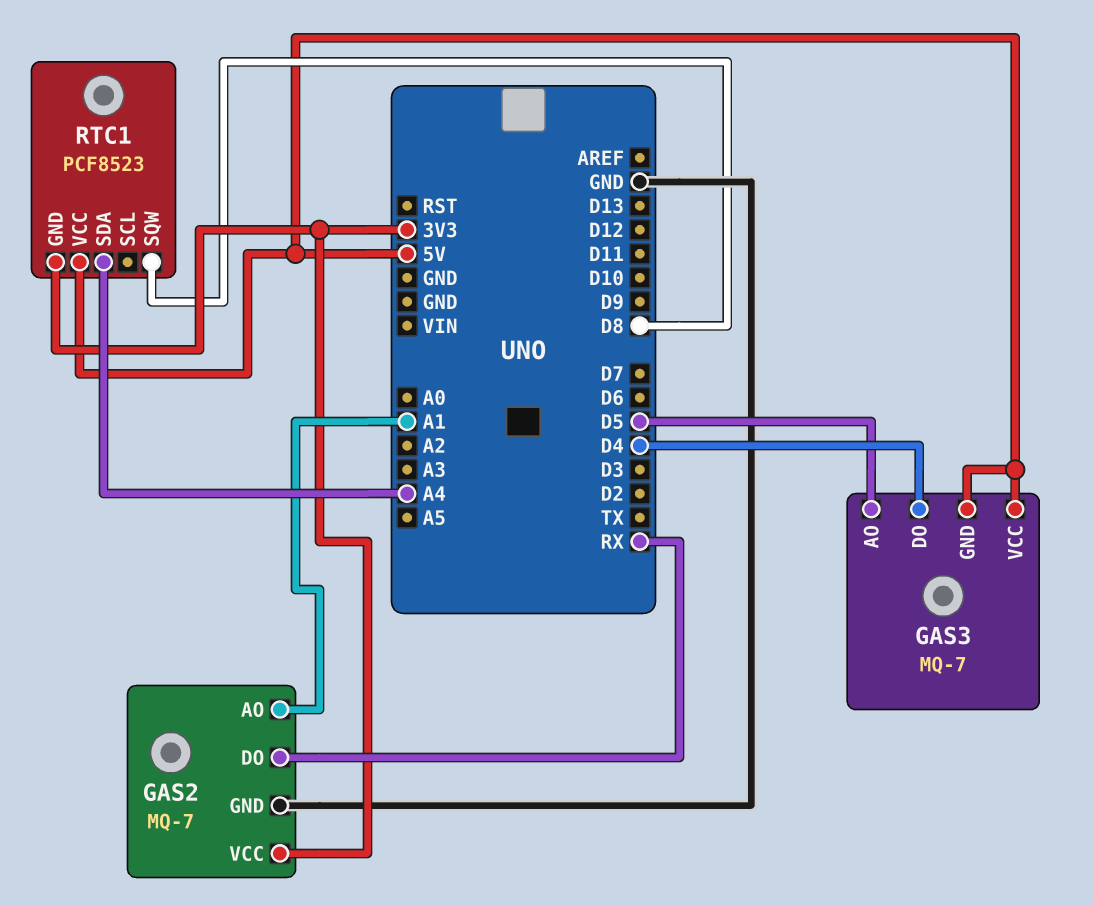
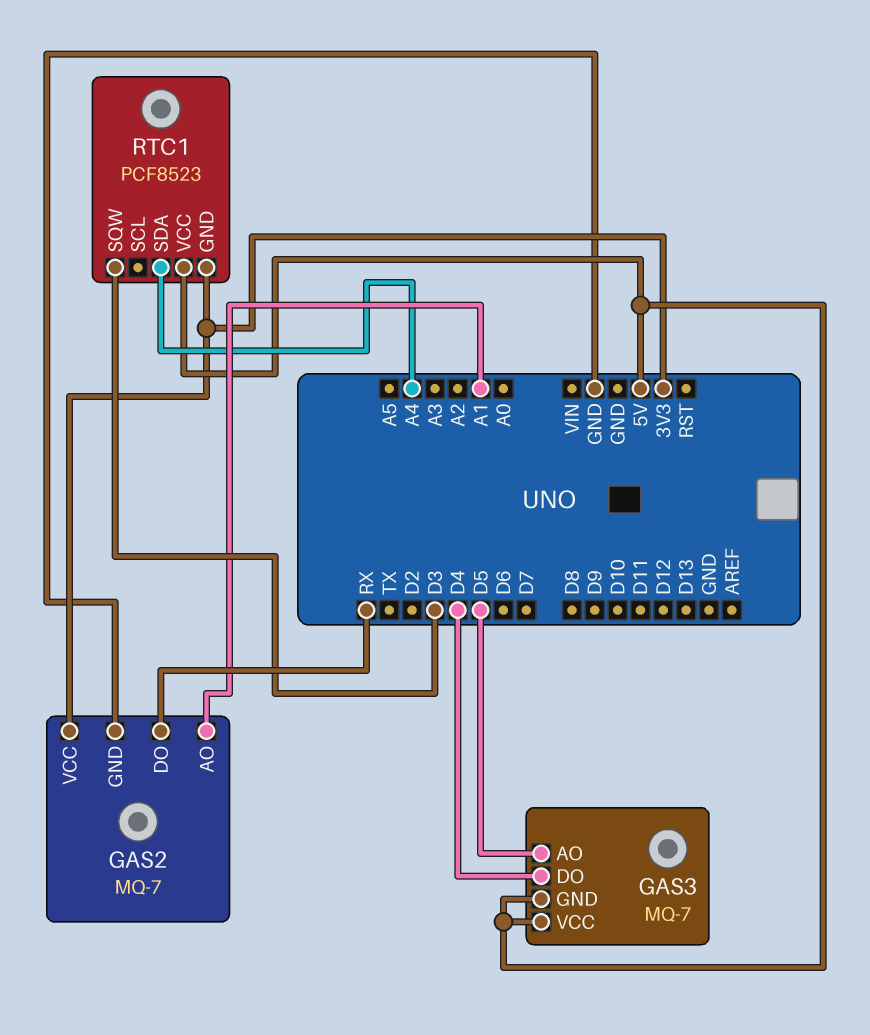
RTC1 pin SQW: D8 -> D3

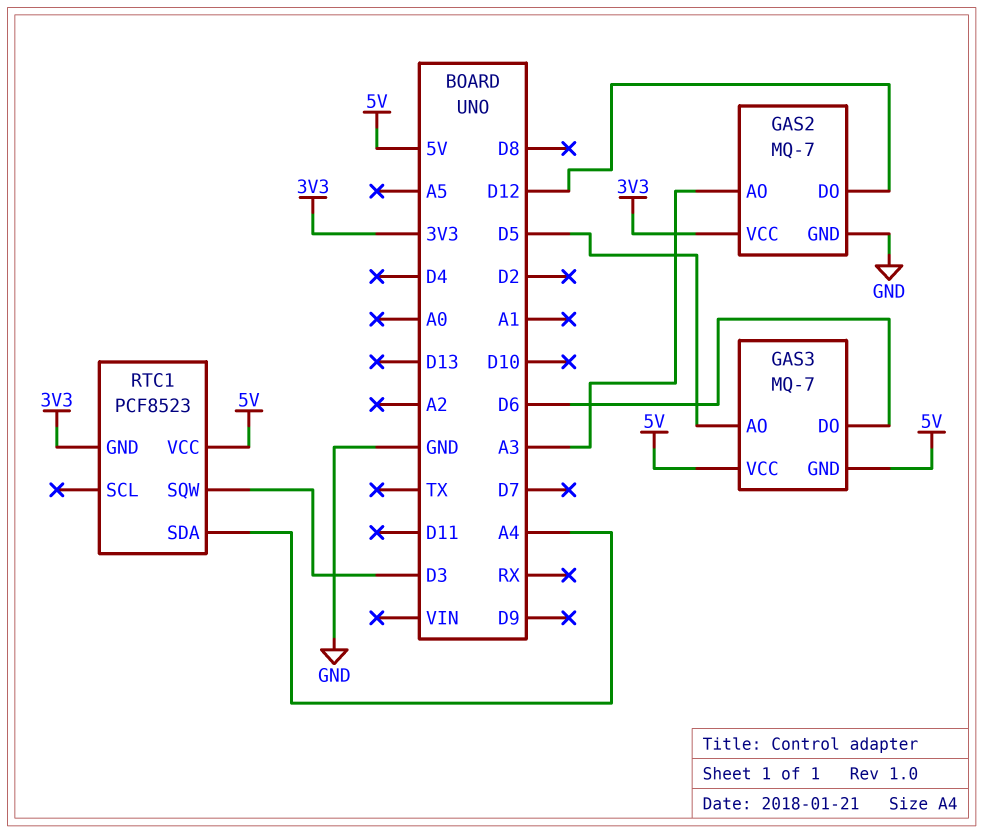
GAS2 pin AO: A1 -> A3
GAS2 pin DO: RX -> D12
GAS3 pin DO: D4 -> D6

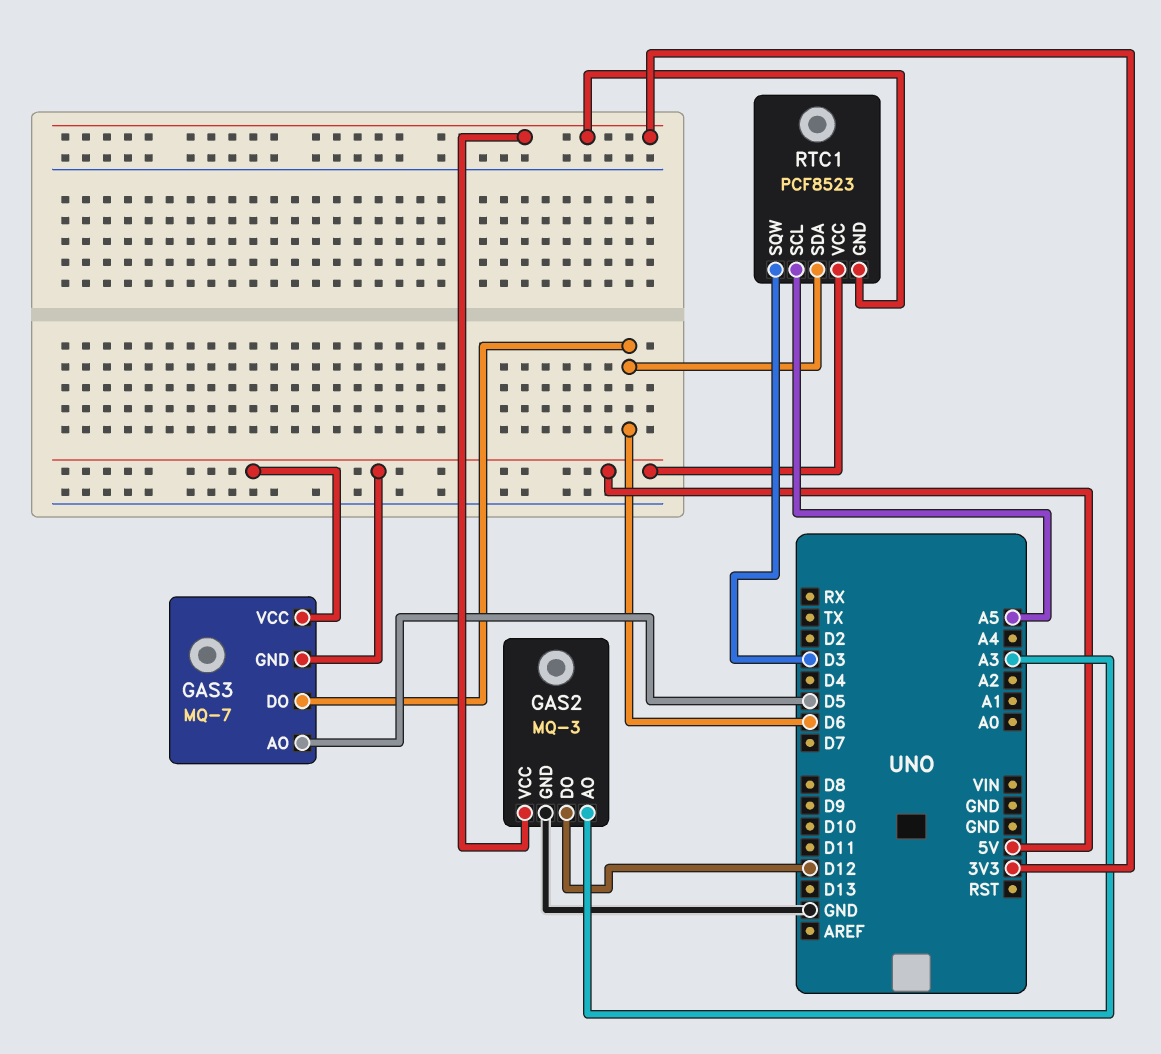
GAS2: MQ-7 -> MQ-3
RTC1 pin SCL: none -> A5
RTC1 pin SDA: A4 -> D6

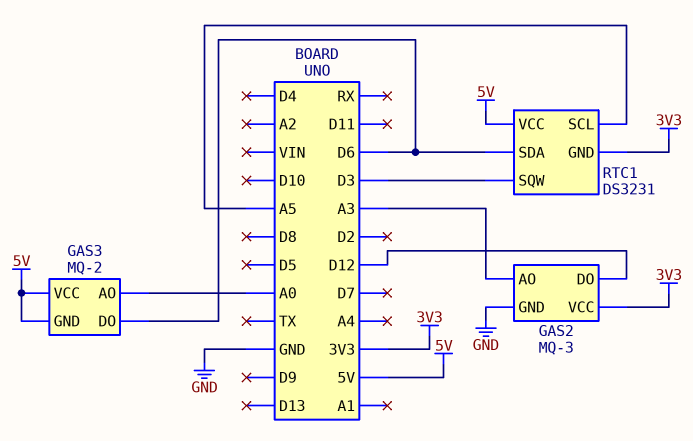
GAS3: MQ-7 -> MQ-2
GAS3 pin AO: D5 -> A0
RTC1: PCF8523 -> DS3231

